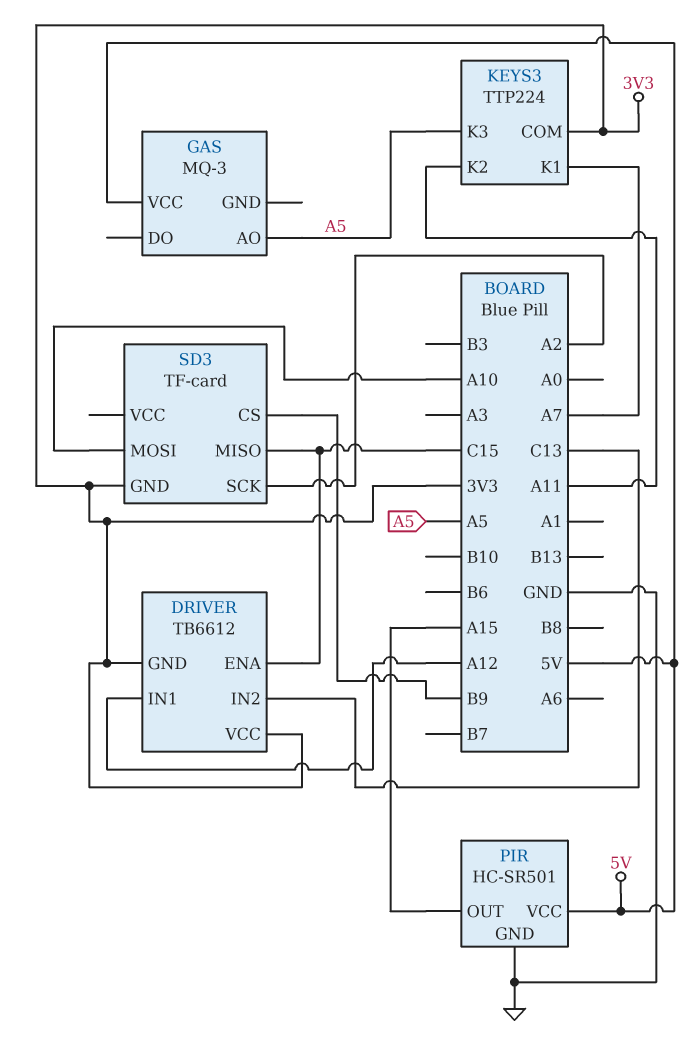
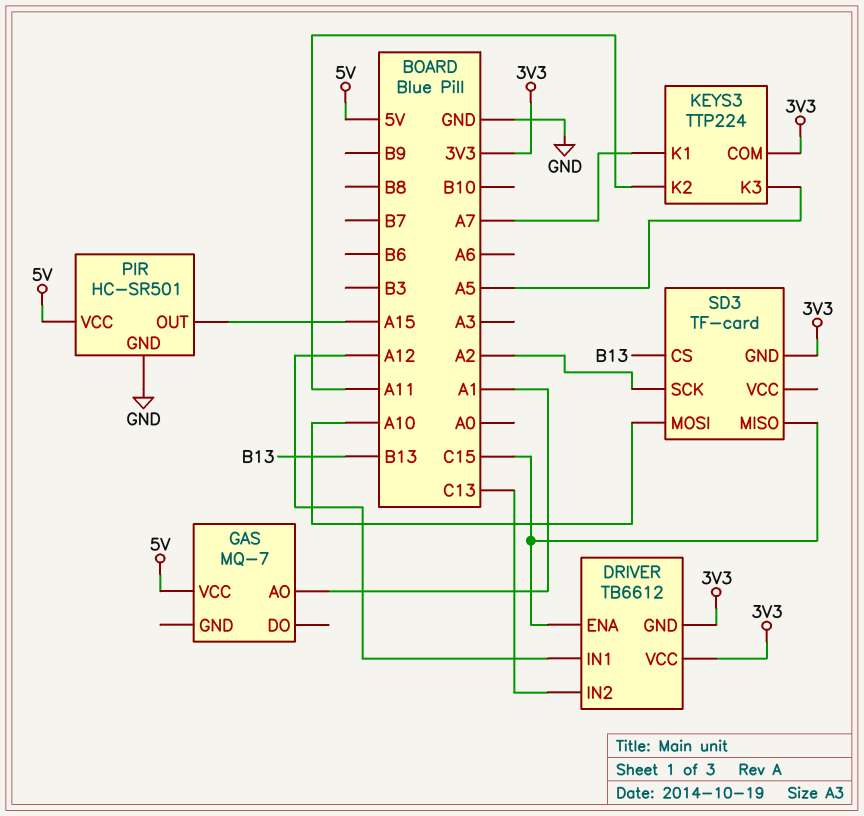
GAS: MQ-3 -> MQ-7
GAS pin AO: A5 -> A1
SD3 pin CS: B9 -> B13

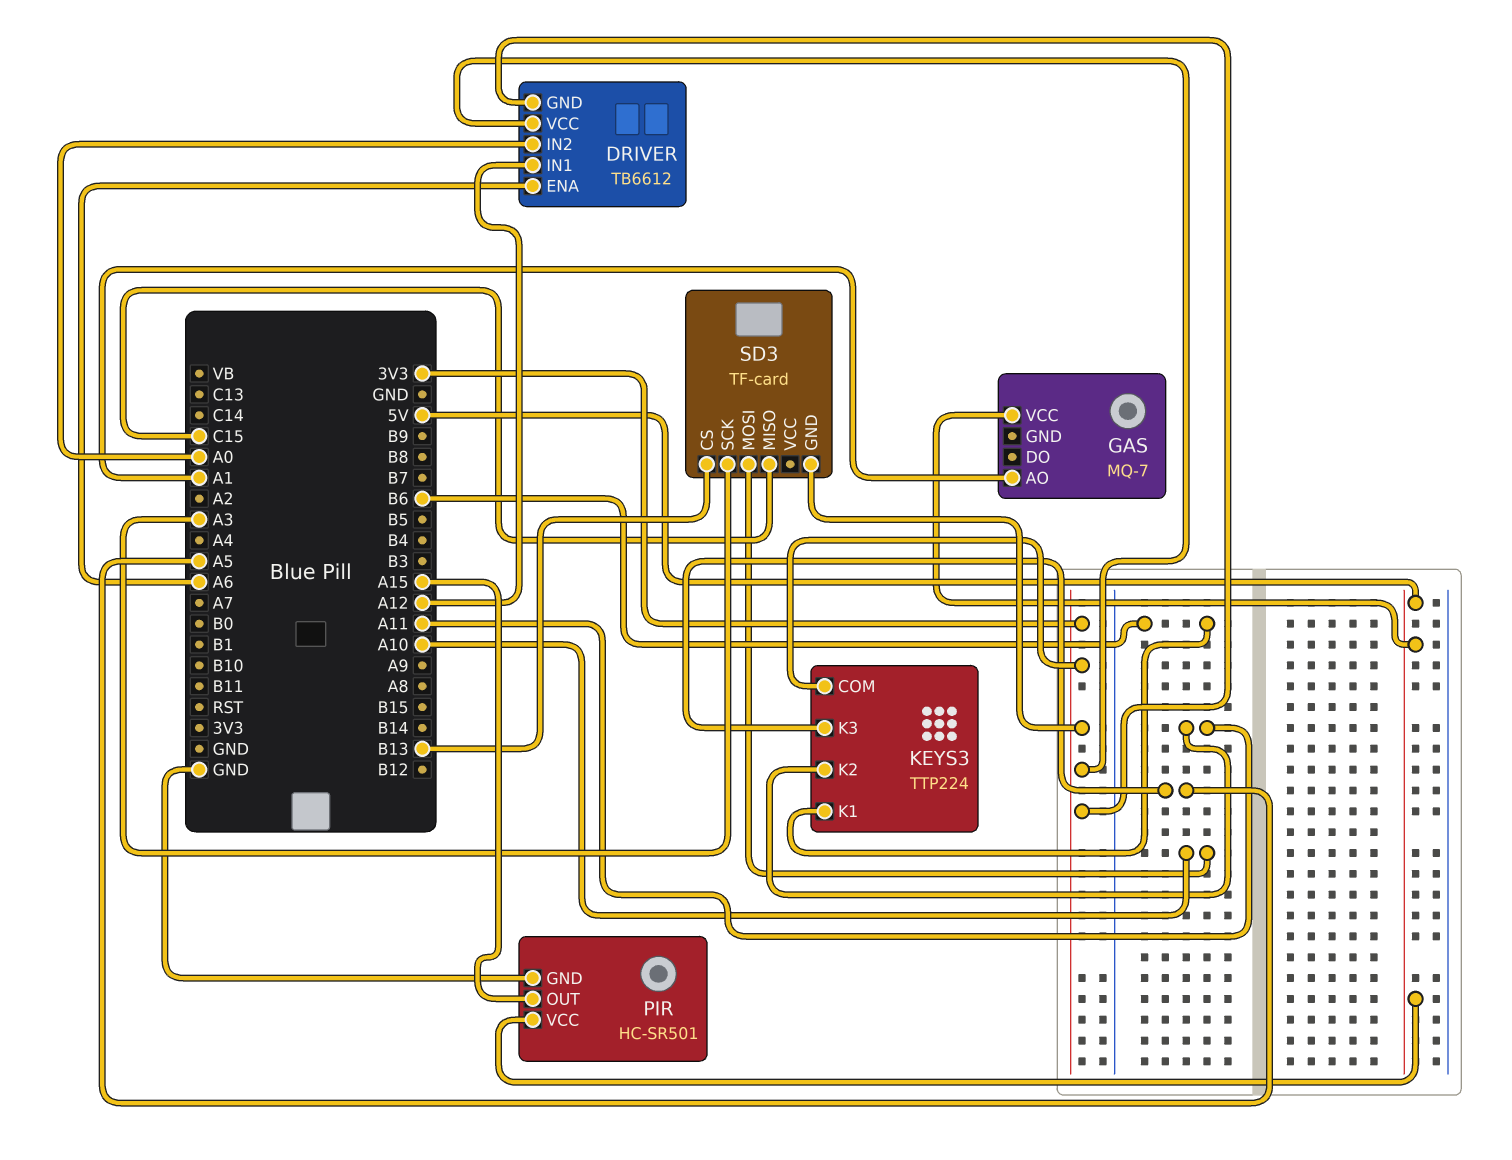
DRIVER pin ENA: C15 -> A6
DRIVER pin IN2: C13 -> A0
KEYS3 pin K1: A7 -> B6
SD3 pin SCK: A2 -> A3

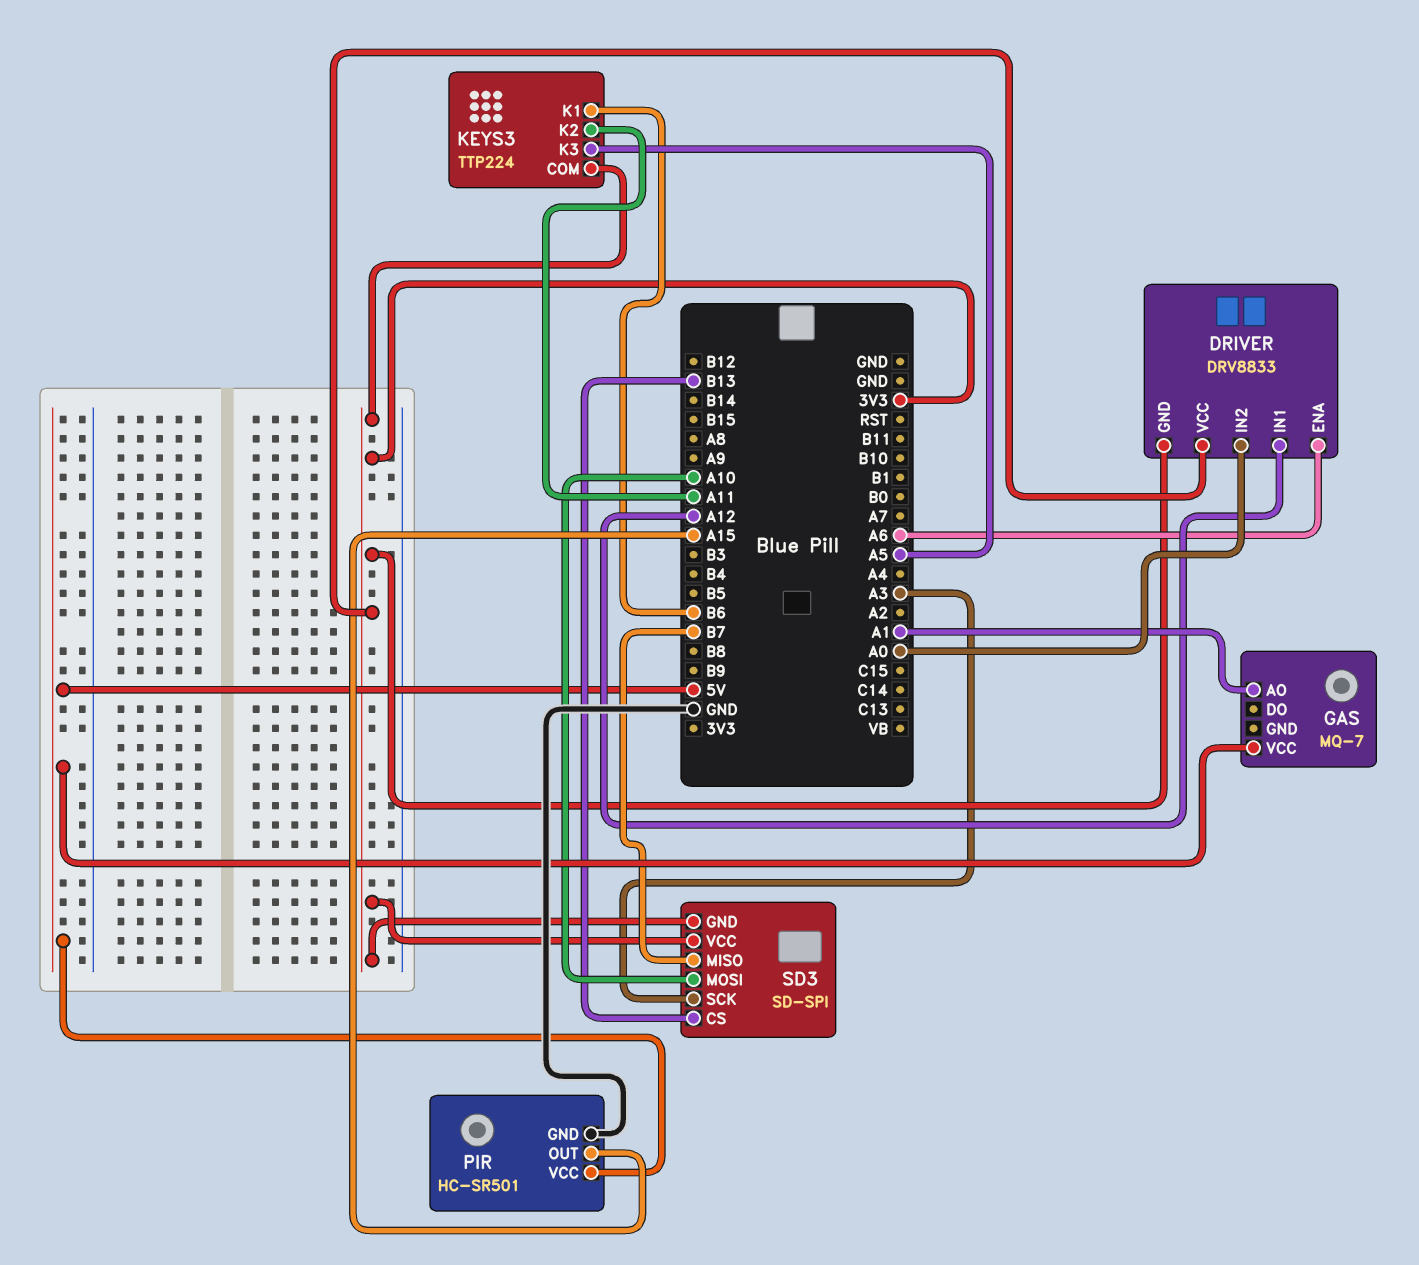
DRIVER: TB6612 -> DRV8833
SD3: TF-card -> SD-SPI
SD3 pin MISO: C15 -> B7
SD3 pin VCC: none -> 3V3

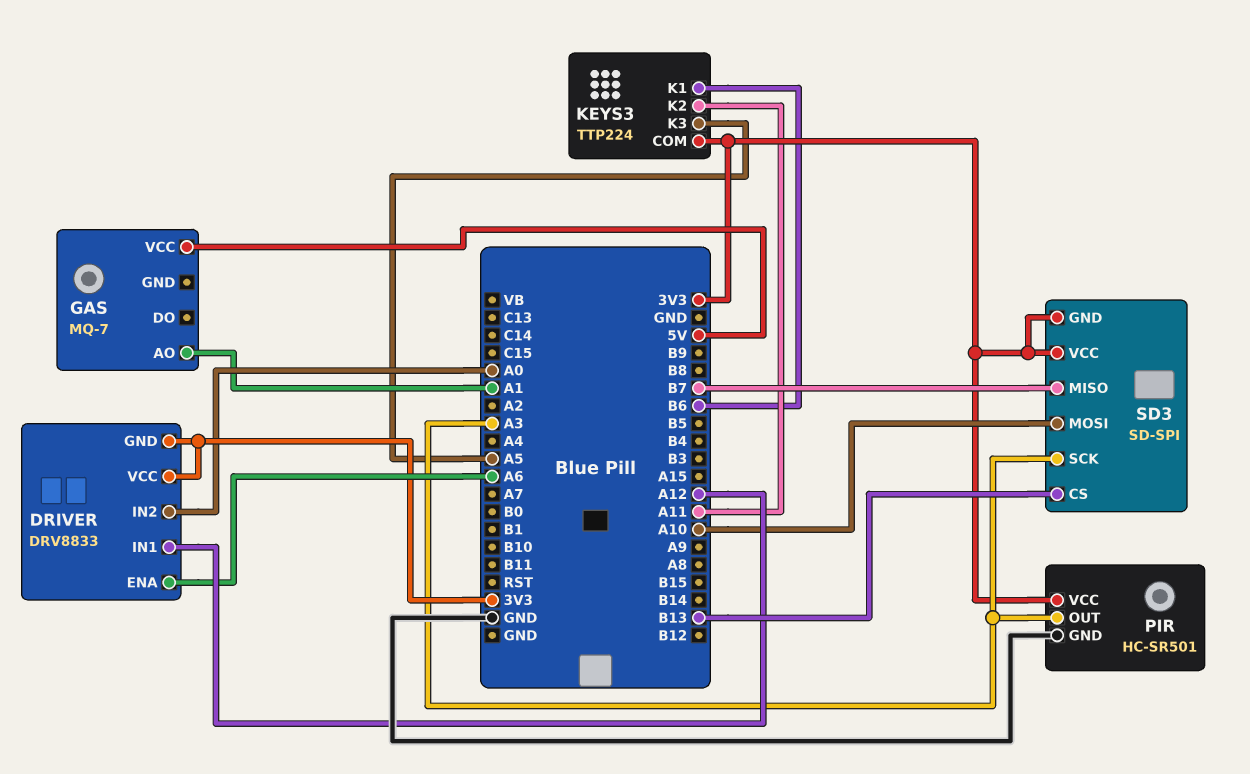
PIR pin OUT: A15 -> A3
PIR pin VCC: 5V -> 3V3

